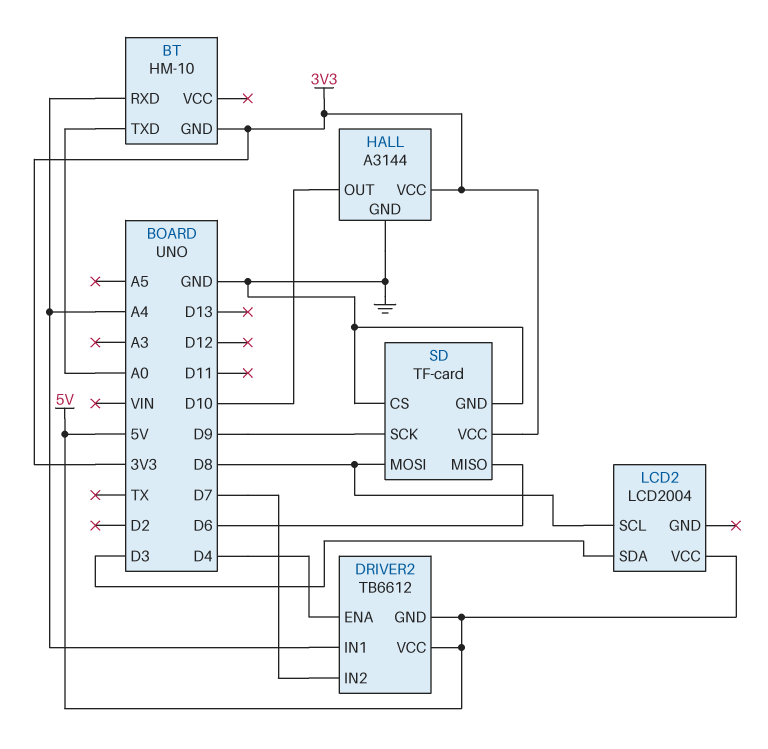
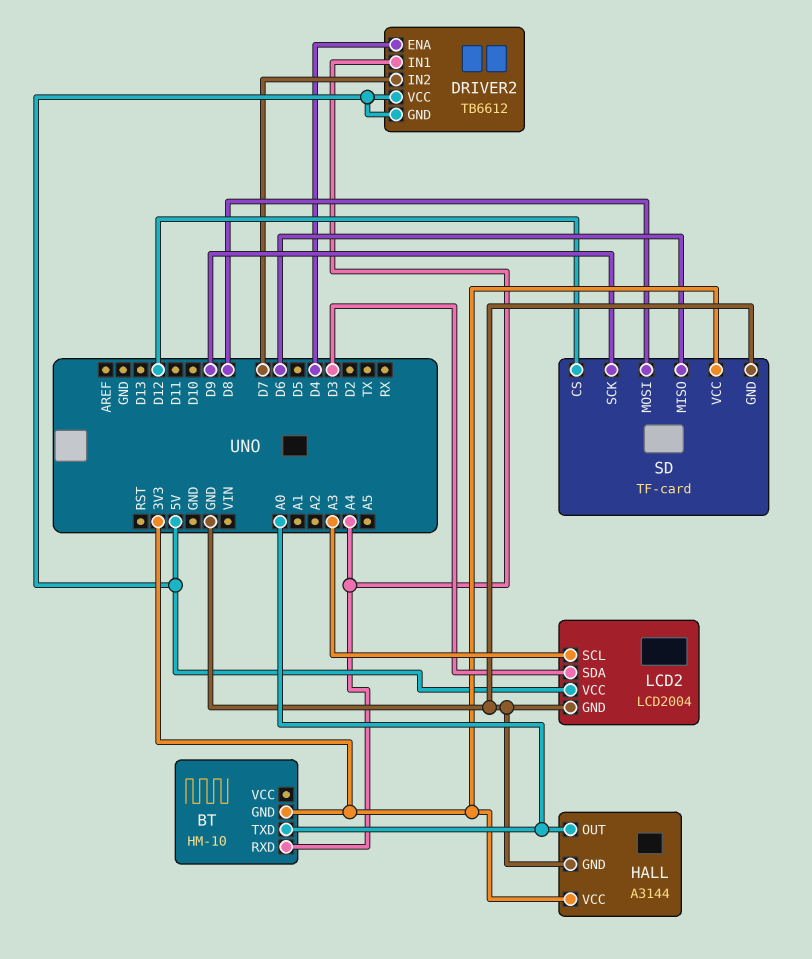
HALL pin OUT: D10 -> A0
LCD2 pin GND: none -> GND
LCD2 pin SCL: D8 -> A3
SD pin CS: GND -> D12

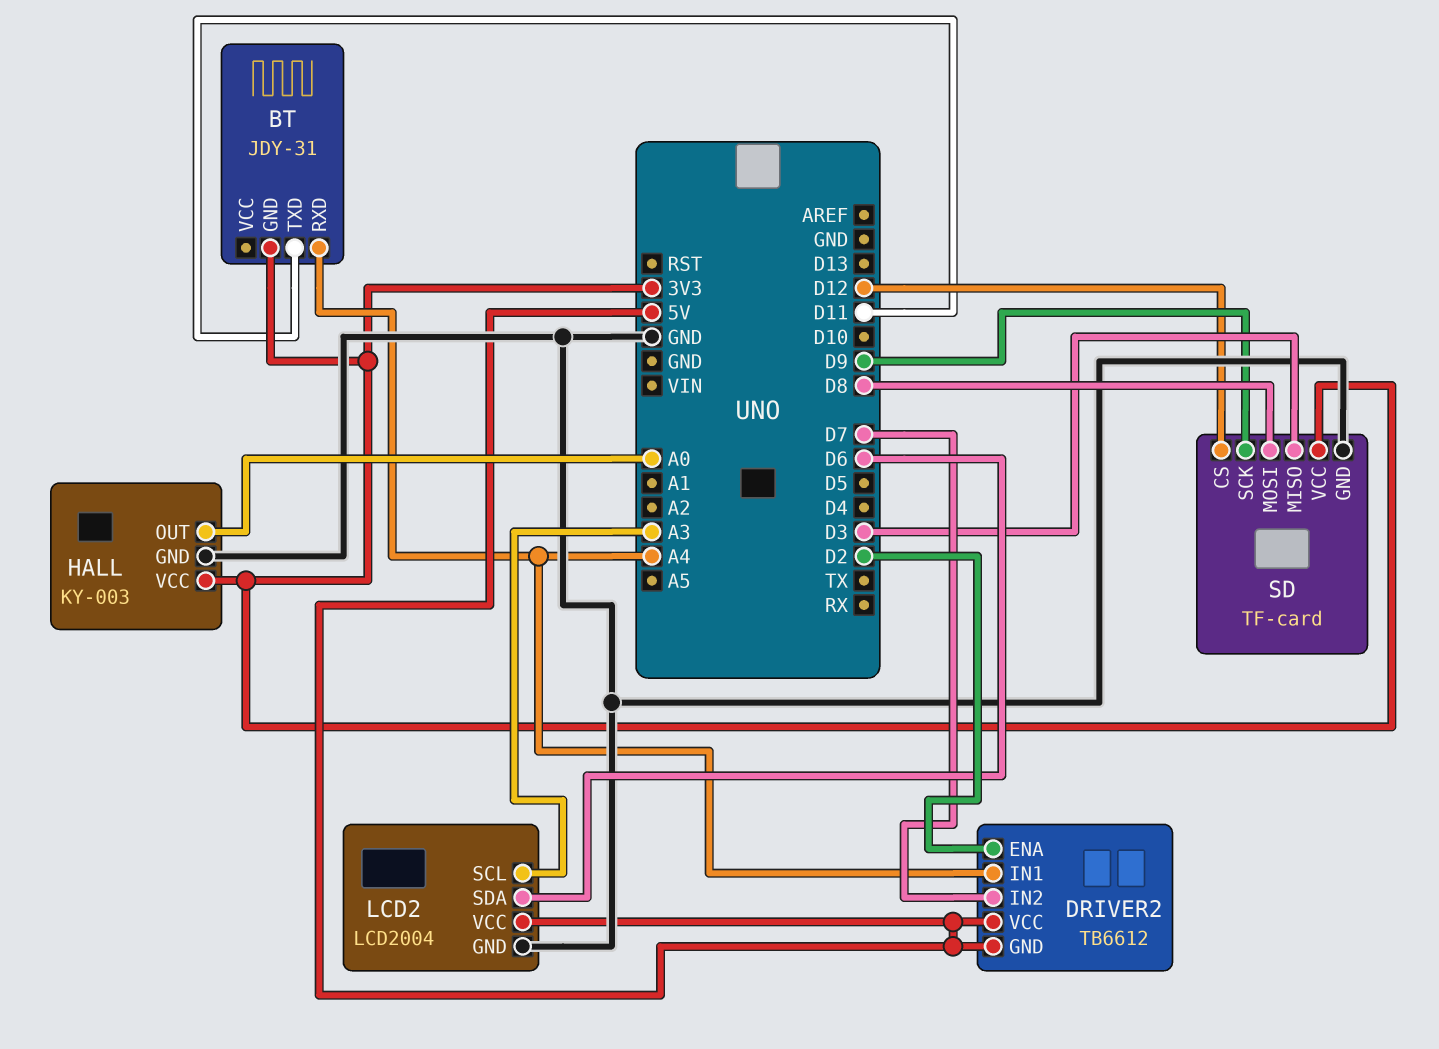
BT: HM-10 -> JDY-31
BT pin TXD: A0 -> D11
DRIVER2 pin ENA: D4 -> D2
HALL: A3144 -> KY-003
LCD2 pin SDA: D3 -> D6
SD pin MISO: D6 -> D3

